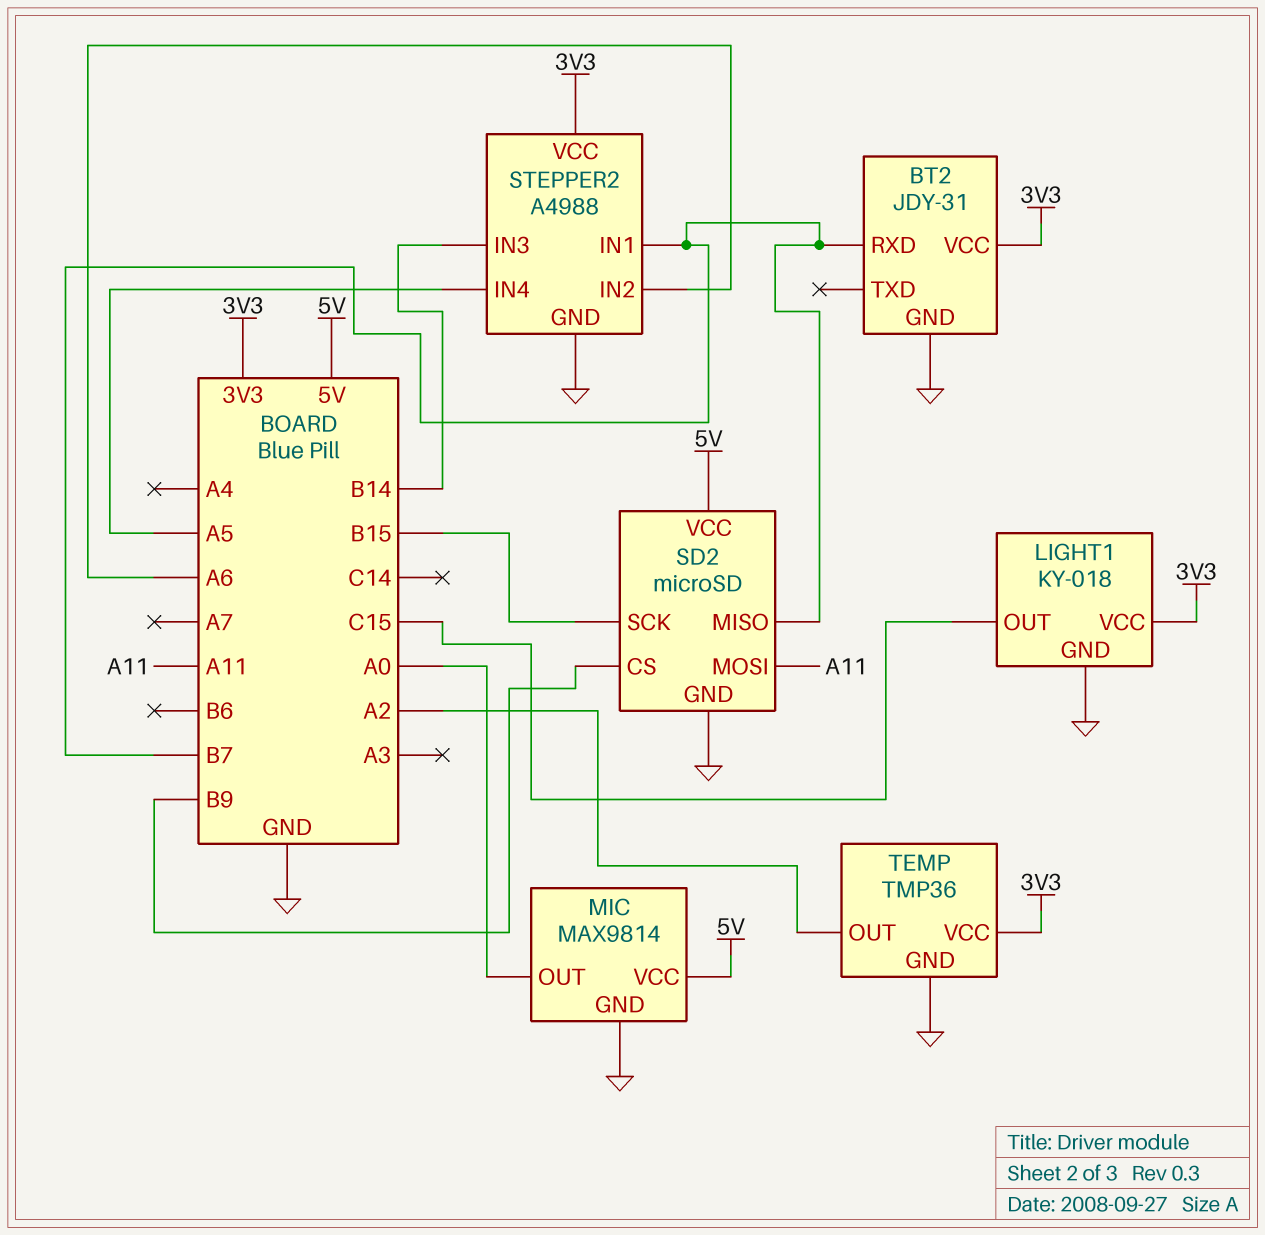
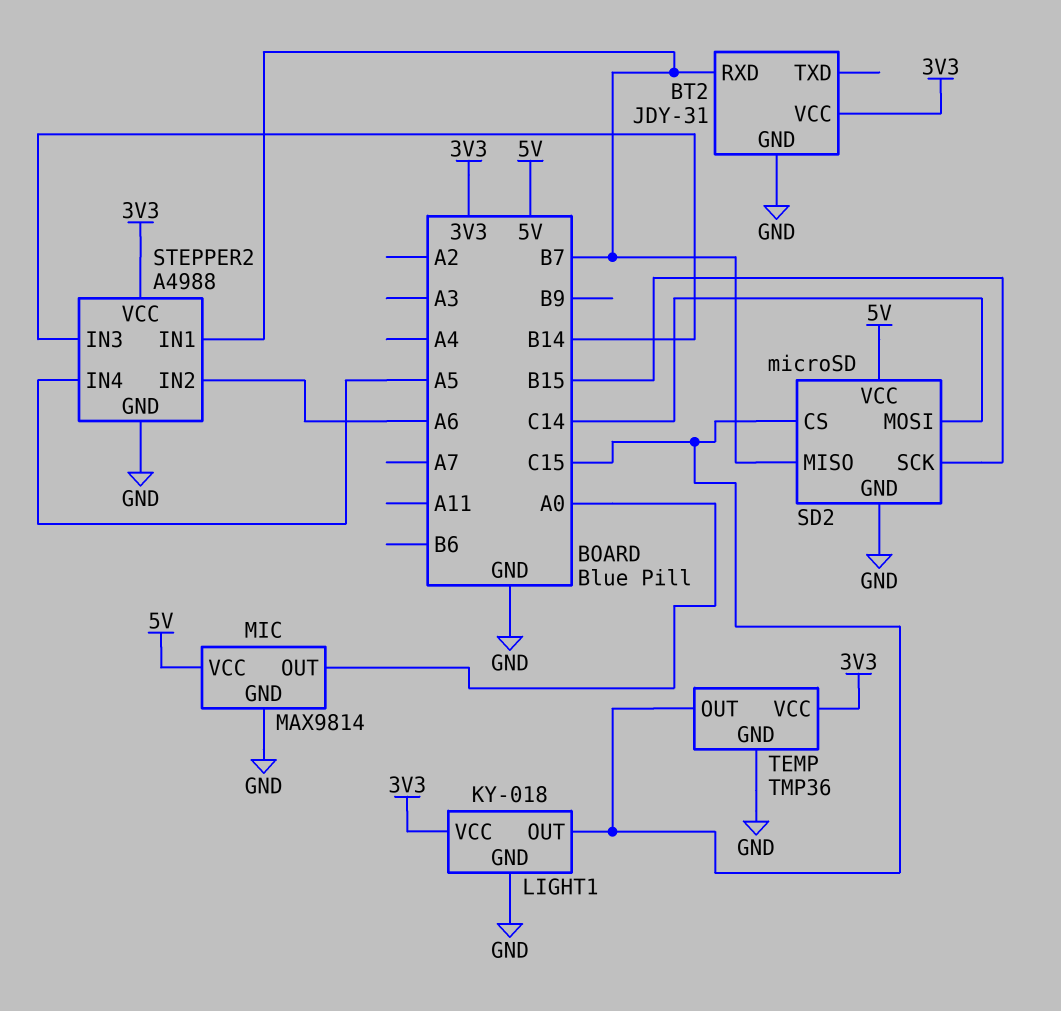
SD2 pin CS: B9 -> C15
SD2 pin MOSI: A11 -> C14
TEMP pin OUT: A2 -> C15

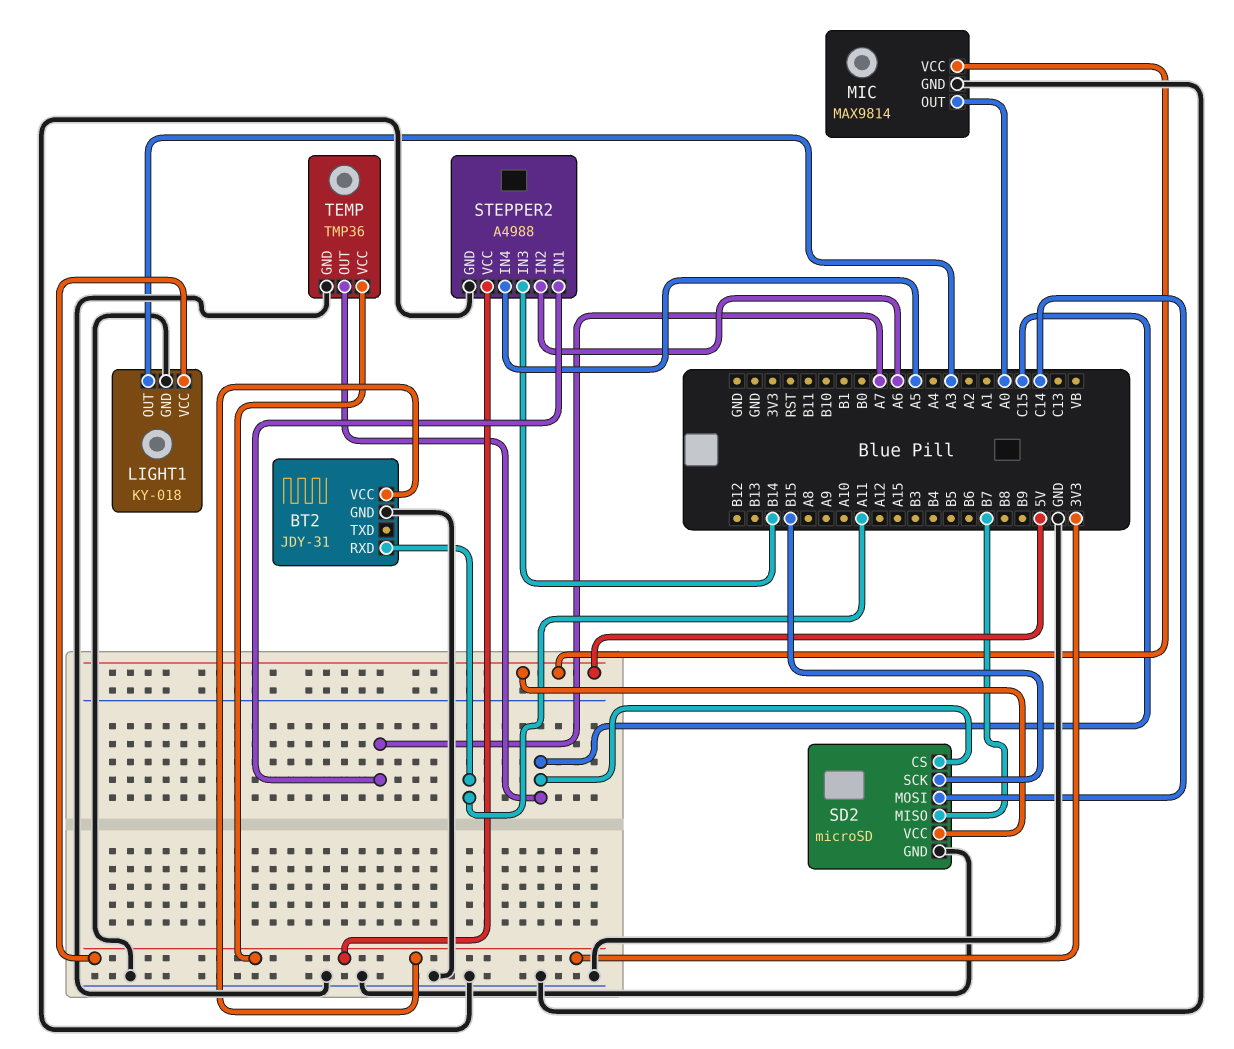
BT2 pin RXD: B7 -> A11
LIGHT1 pin OUT: C15 -> A3
STEPPER2 pin IN1: B7 -> A7

